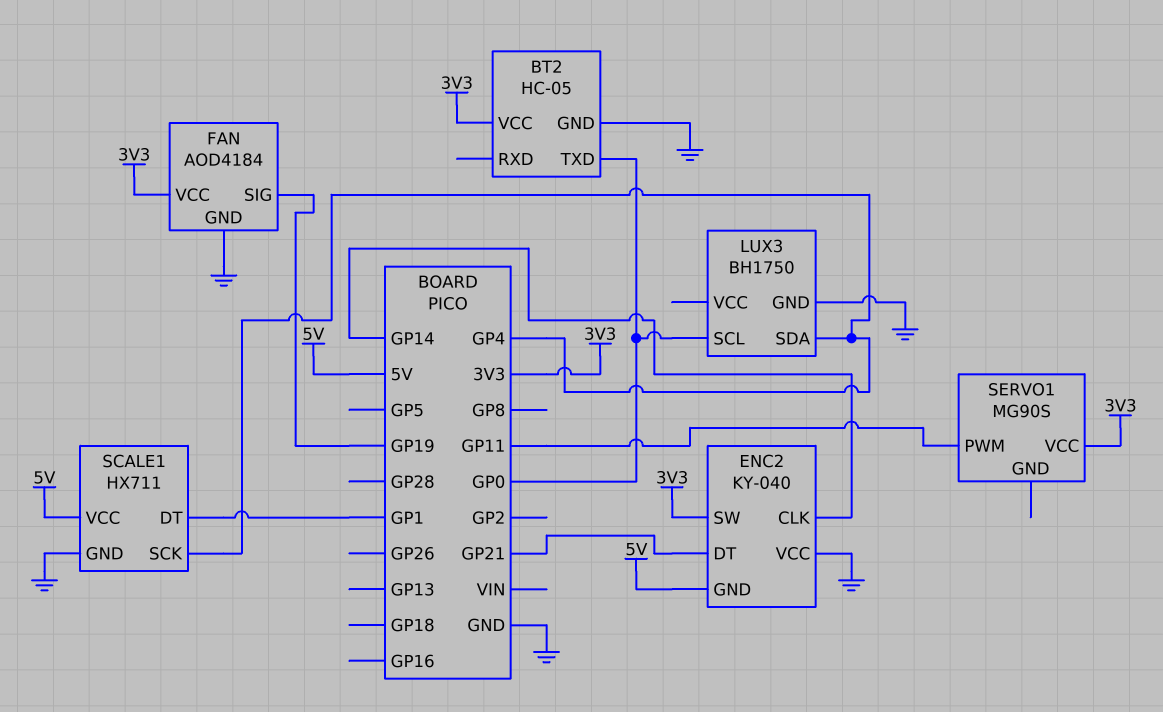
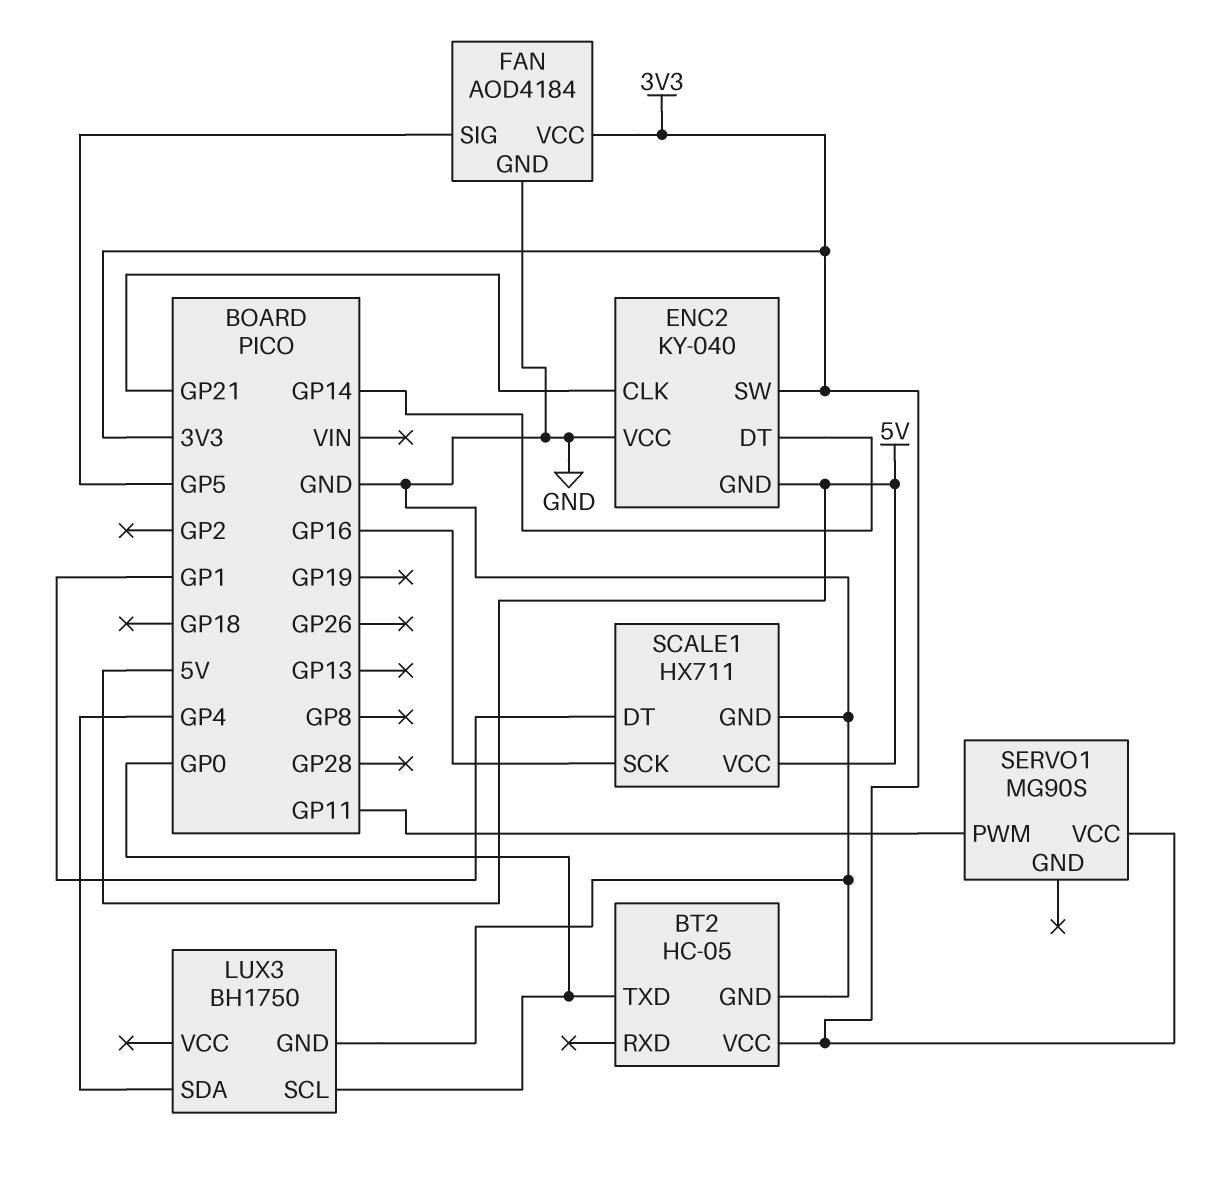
ENC2 pin CLK: GP14 -> GP21
ENC2 pin DT: GP21 -> GP14
FAN pin SIG: GP19 -> GP5
SCALE1 pin SCK: GP4 -> GP16

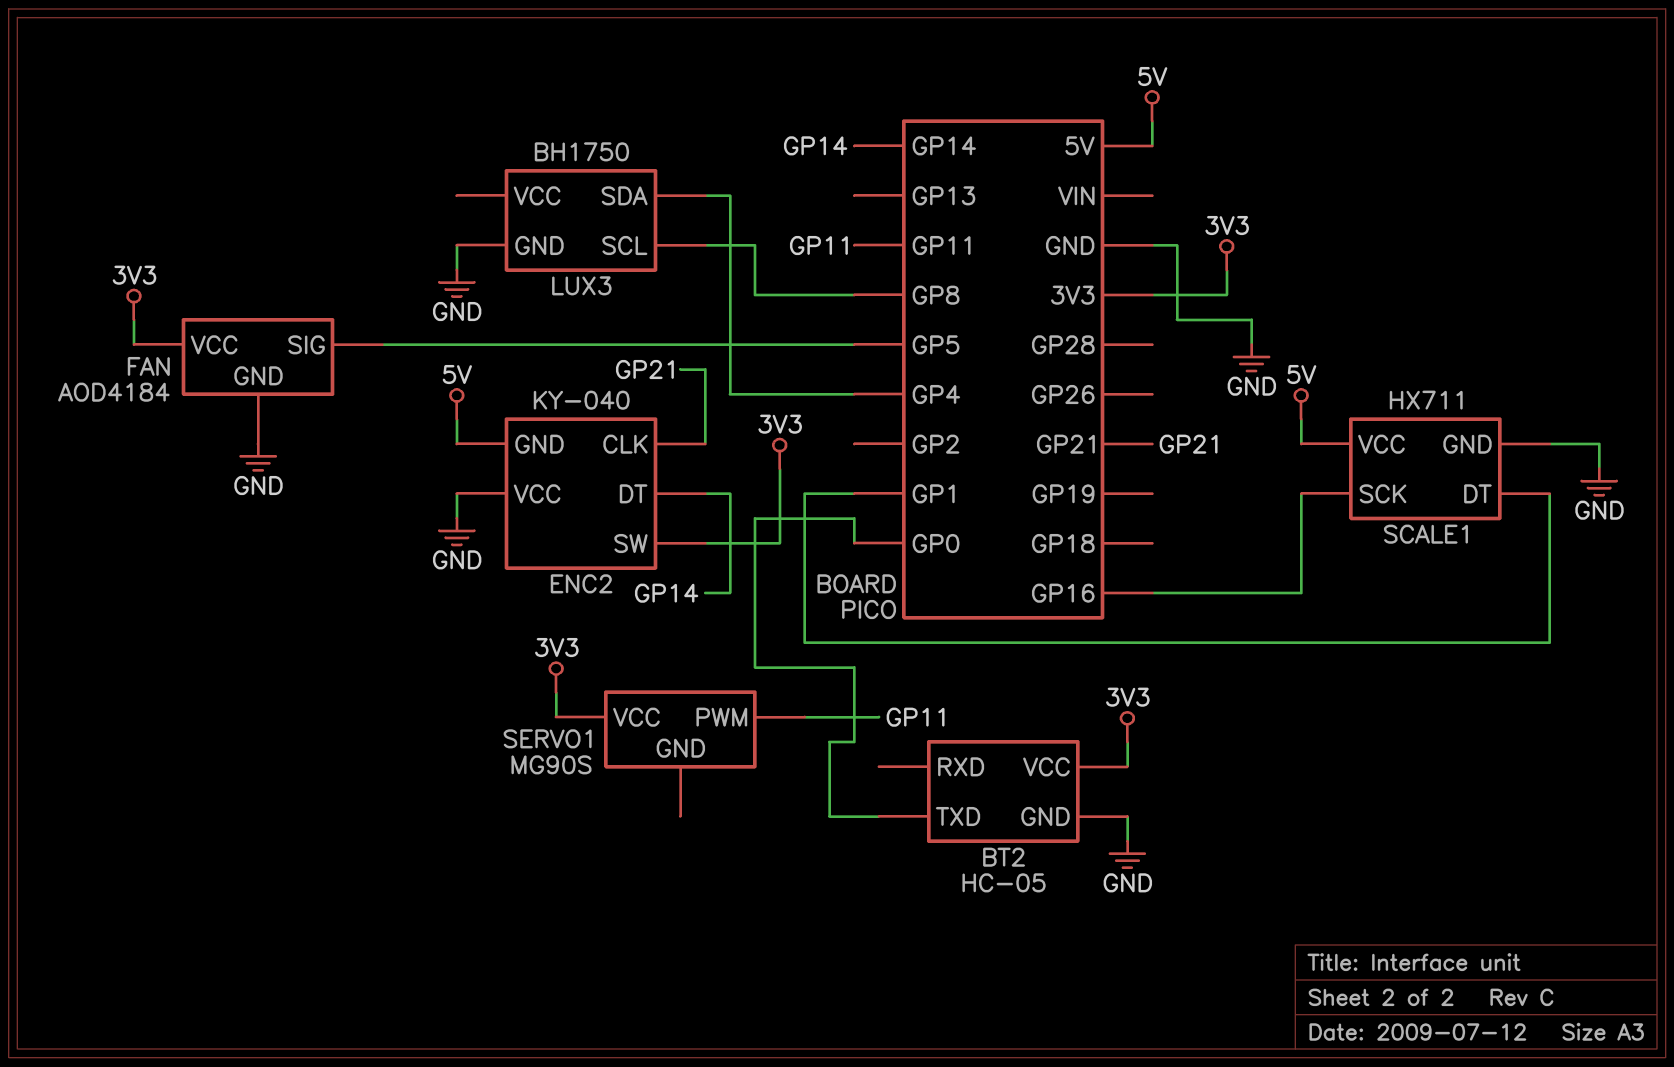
LUX3 pin SCL: GP0 -> GP8

